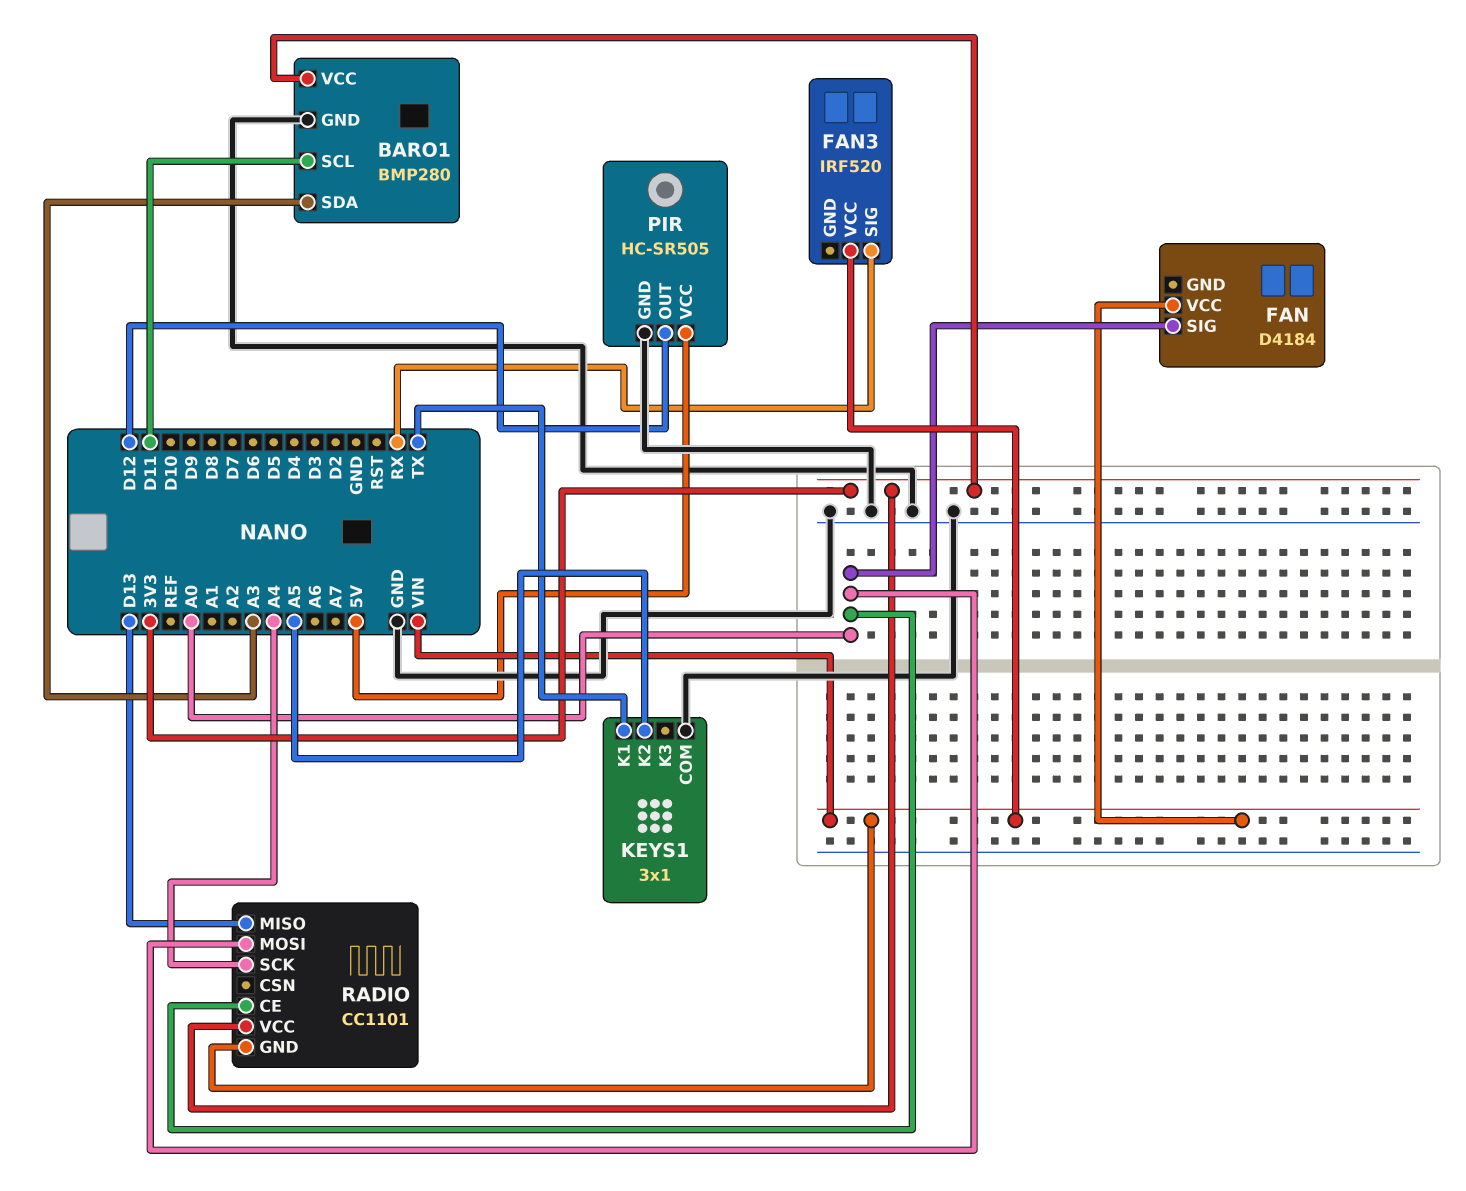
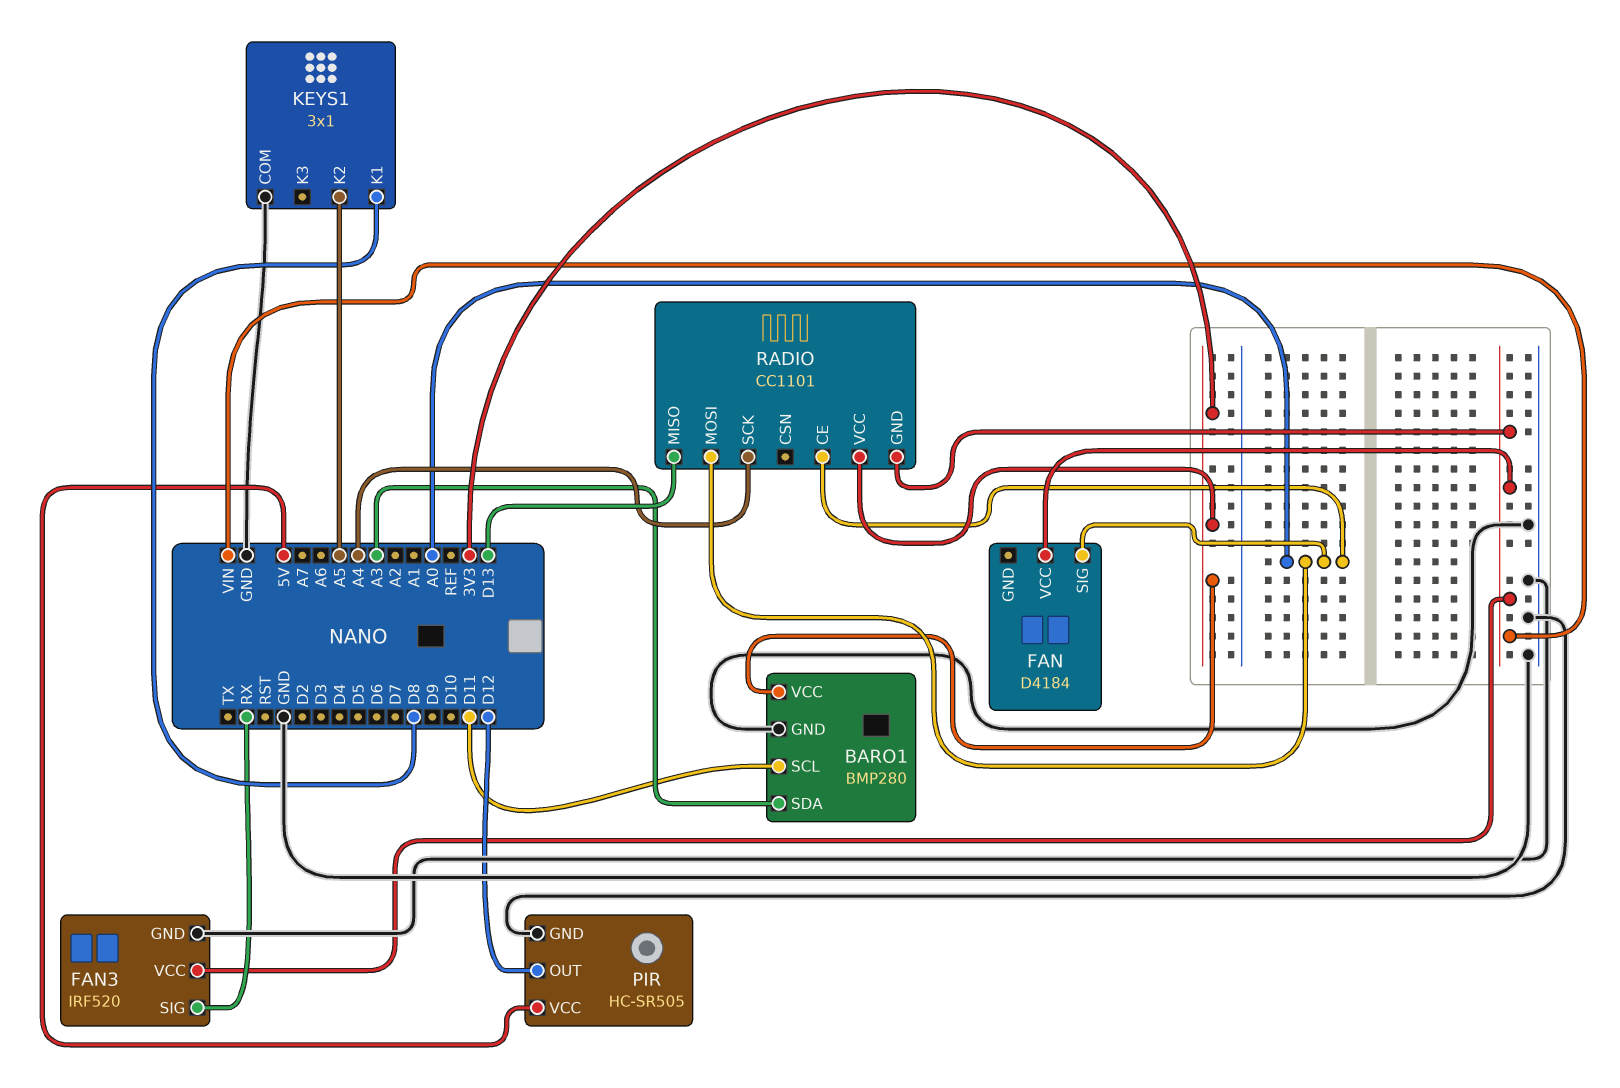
FAN3 pin GND: none -> GND
KEYS1 pin K1: TX -> D8

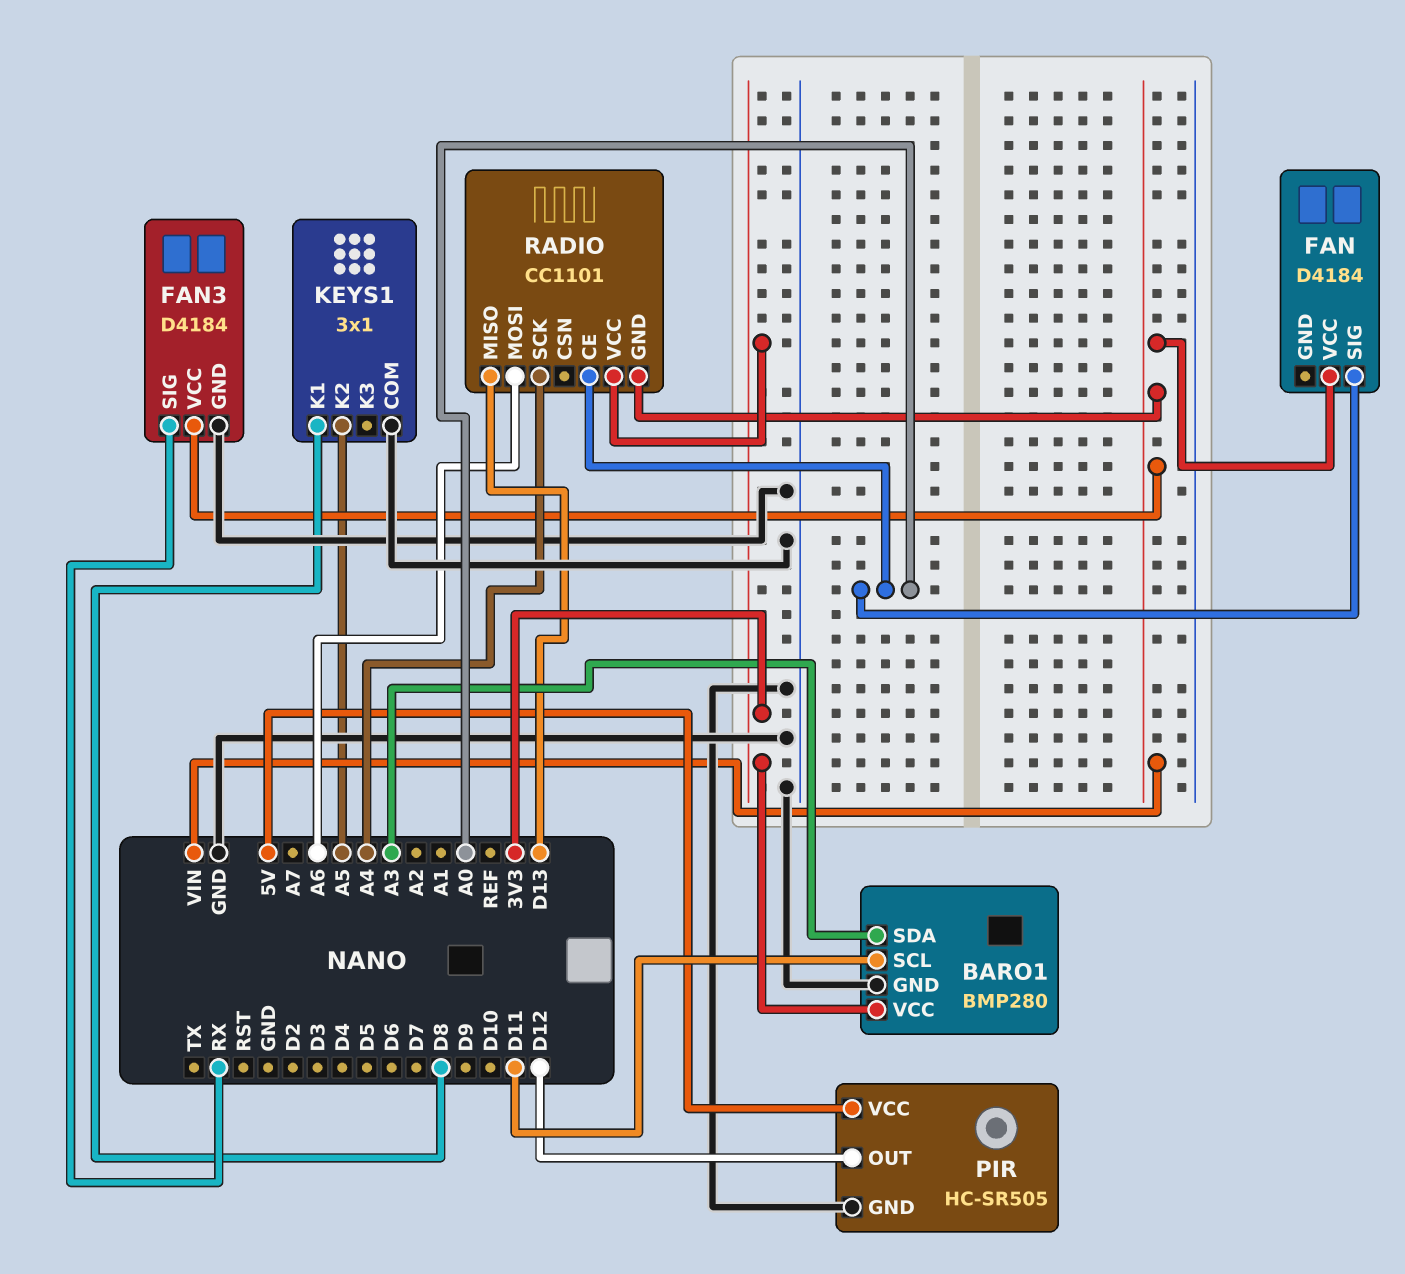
FAN3: IRF520 -> D4184
RADIO pin MOSI: A0 -> A6

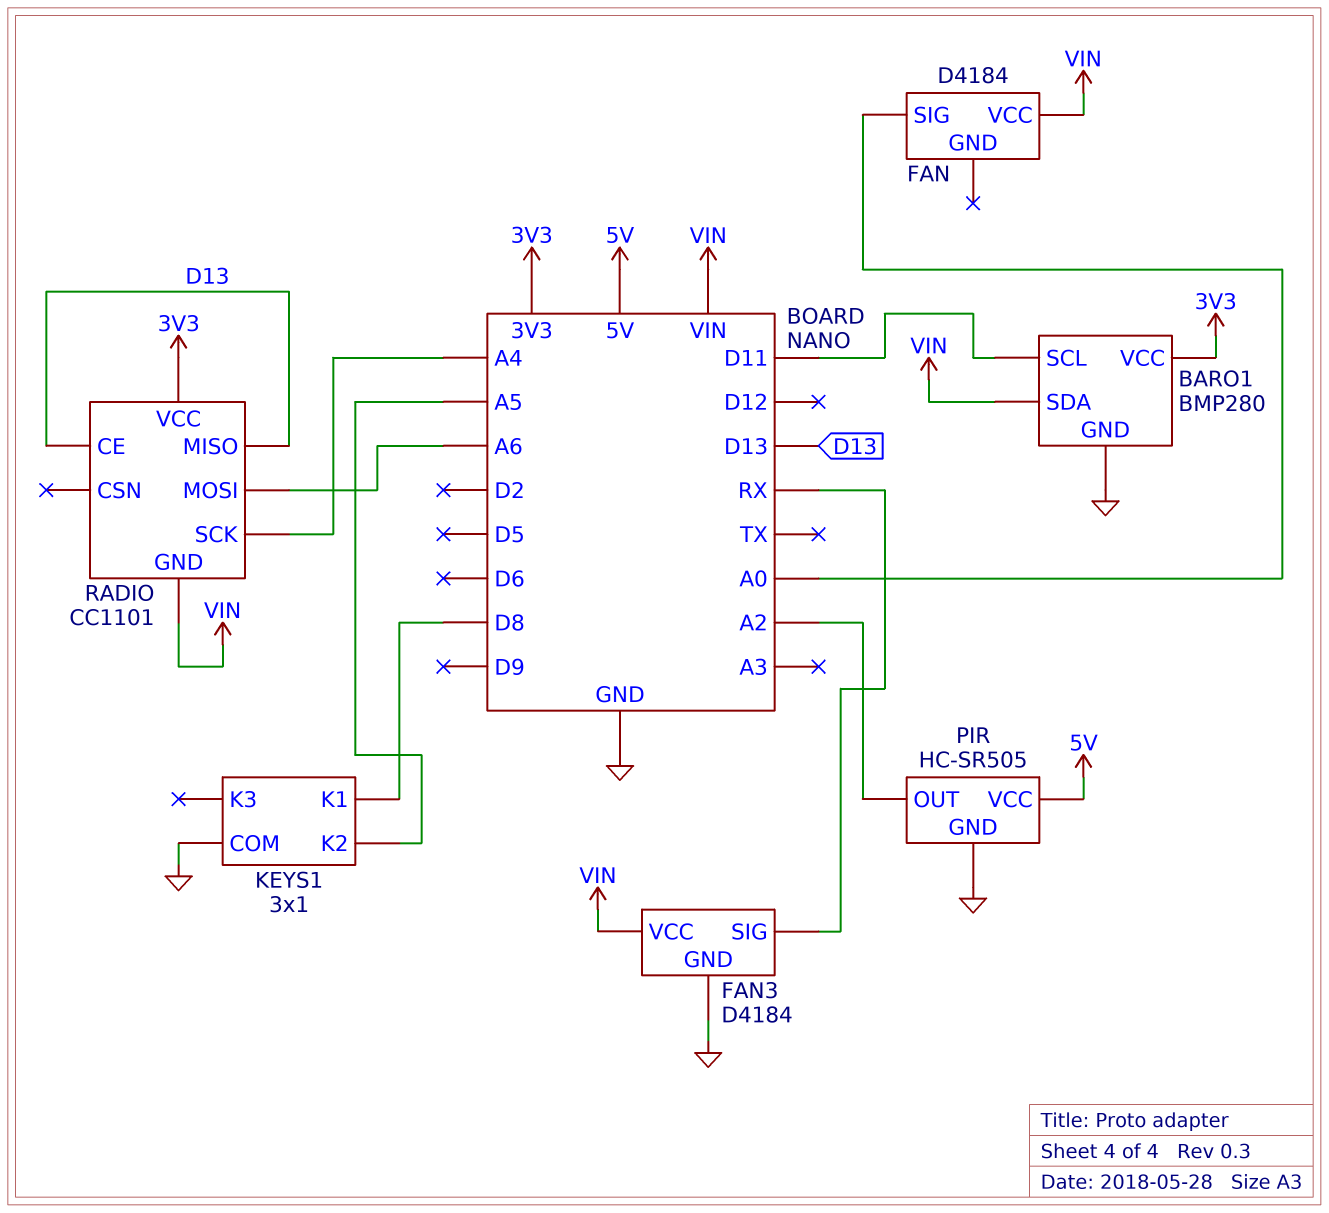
BARO1 pin SDA: A3 -> VIN
PIR pin OUT: D12 -> A2
RADIO pin CE: A0 -> D13

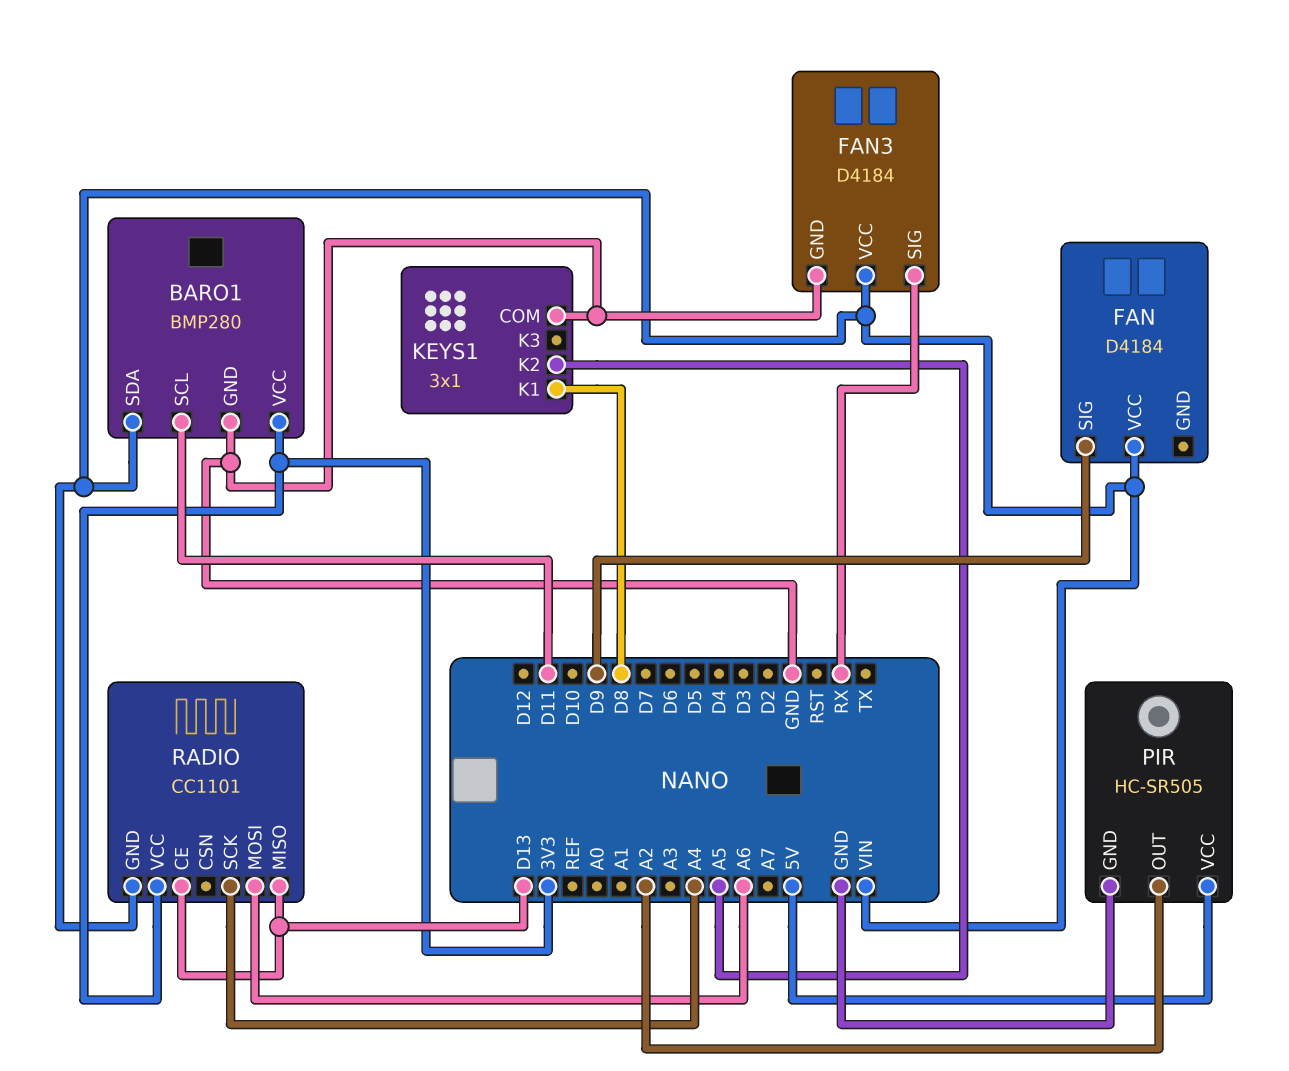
FAN pin SIG: A0 -> D9

